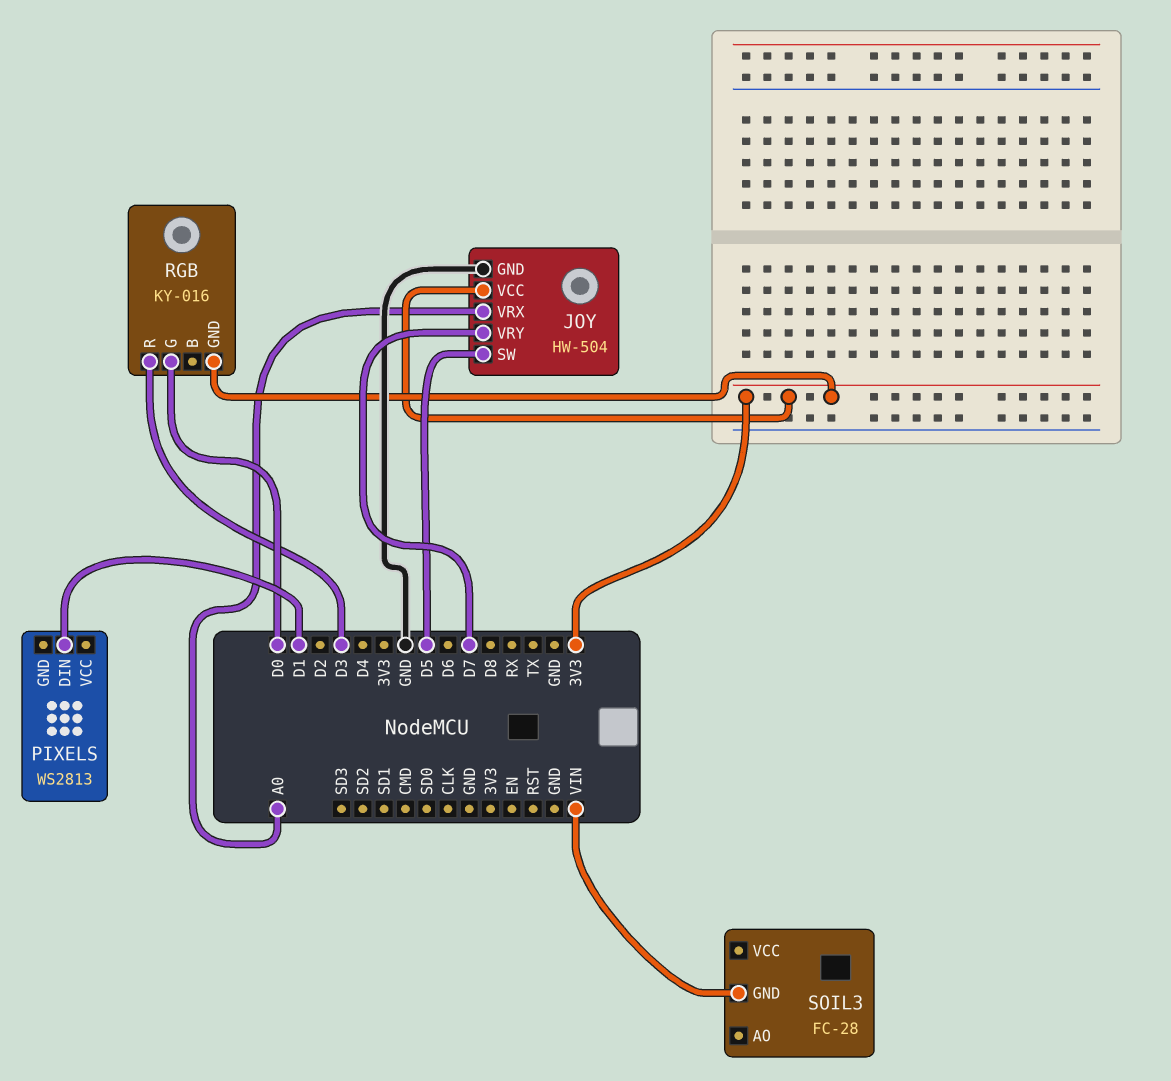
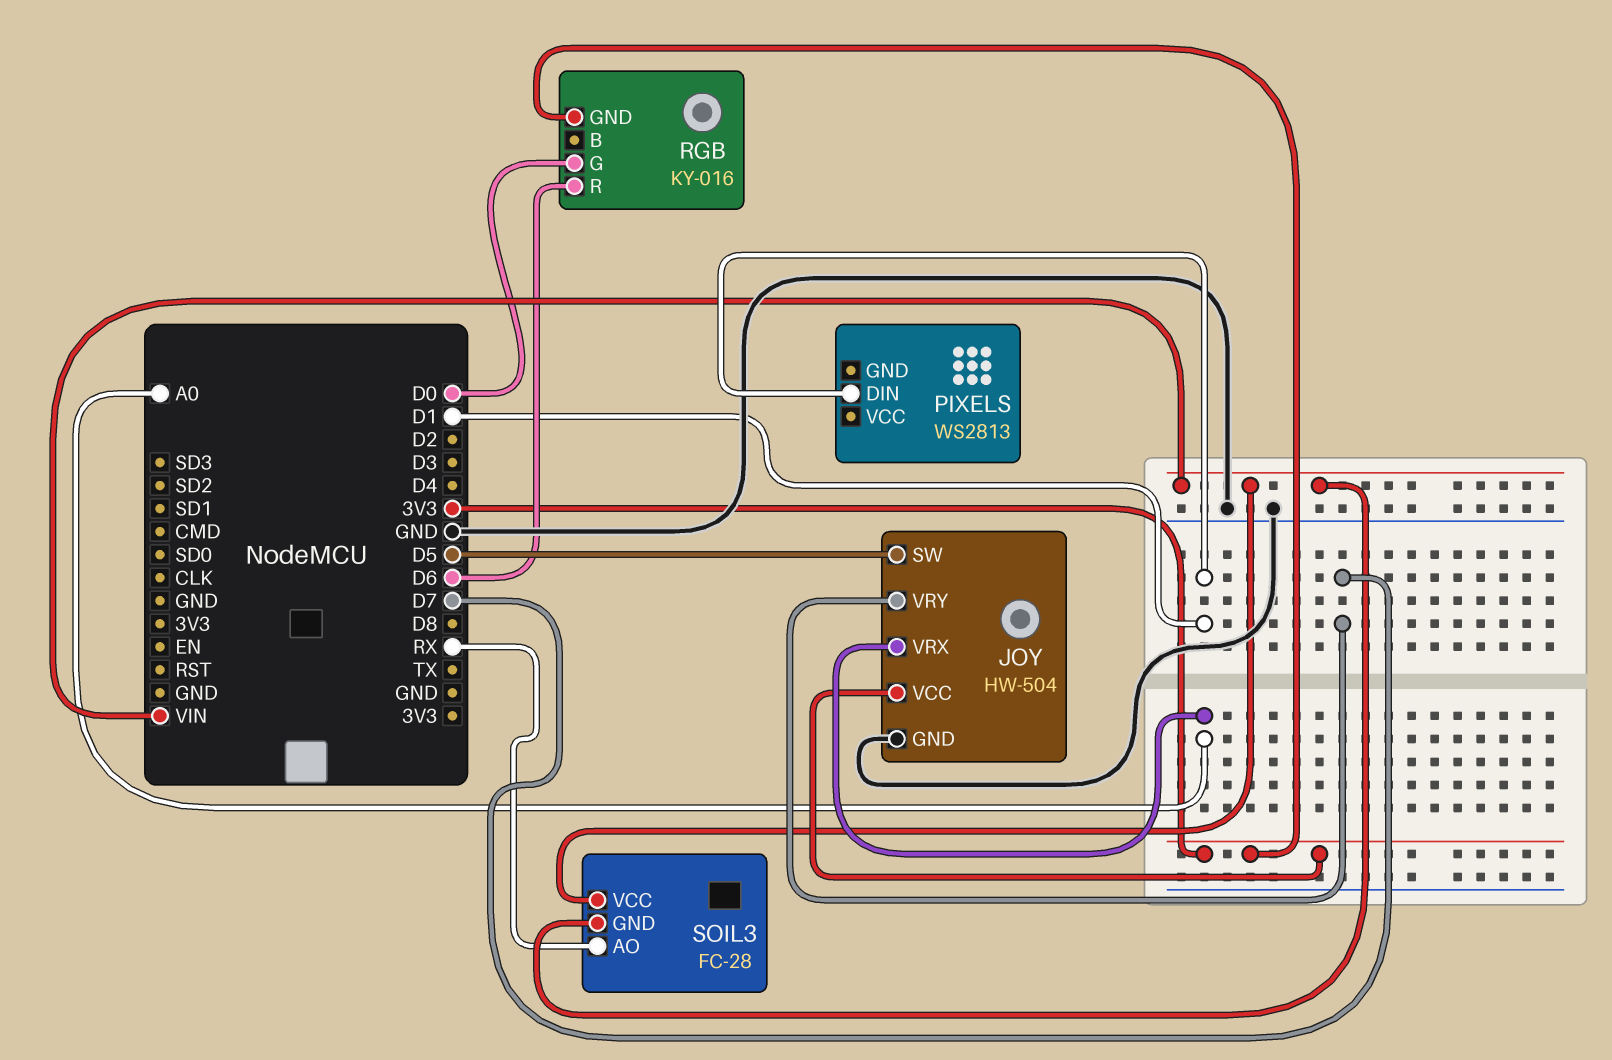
RGB pin R: D3 -> D6
SOIL3 pin AO: none -> RX
SOIL3 pin VCC: none -> VIN

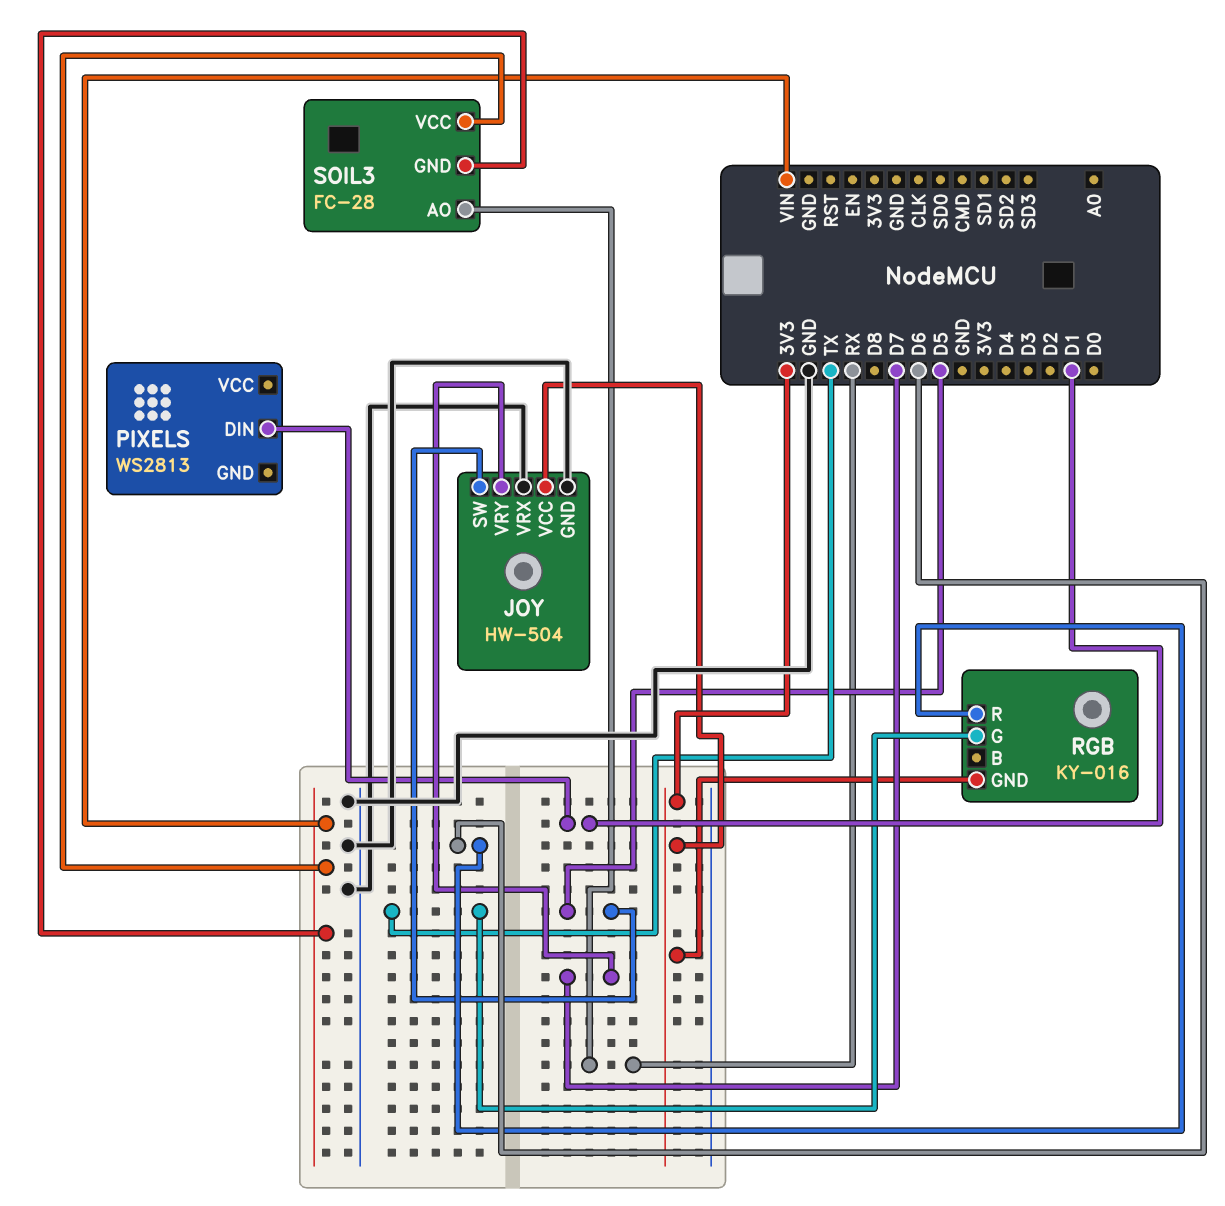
JOY pin VRX: A0 -> GND
RGB pin G: D0 -> TX

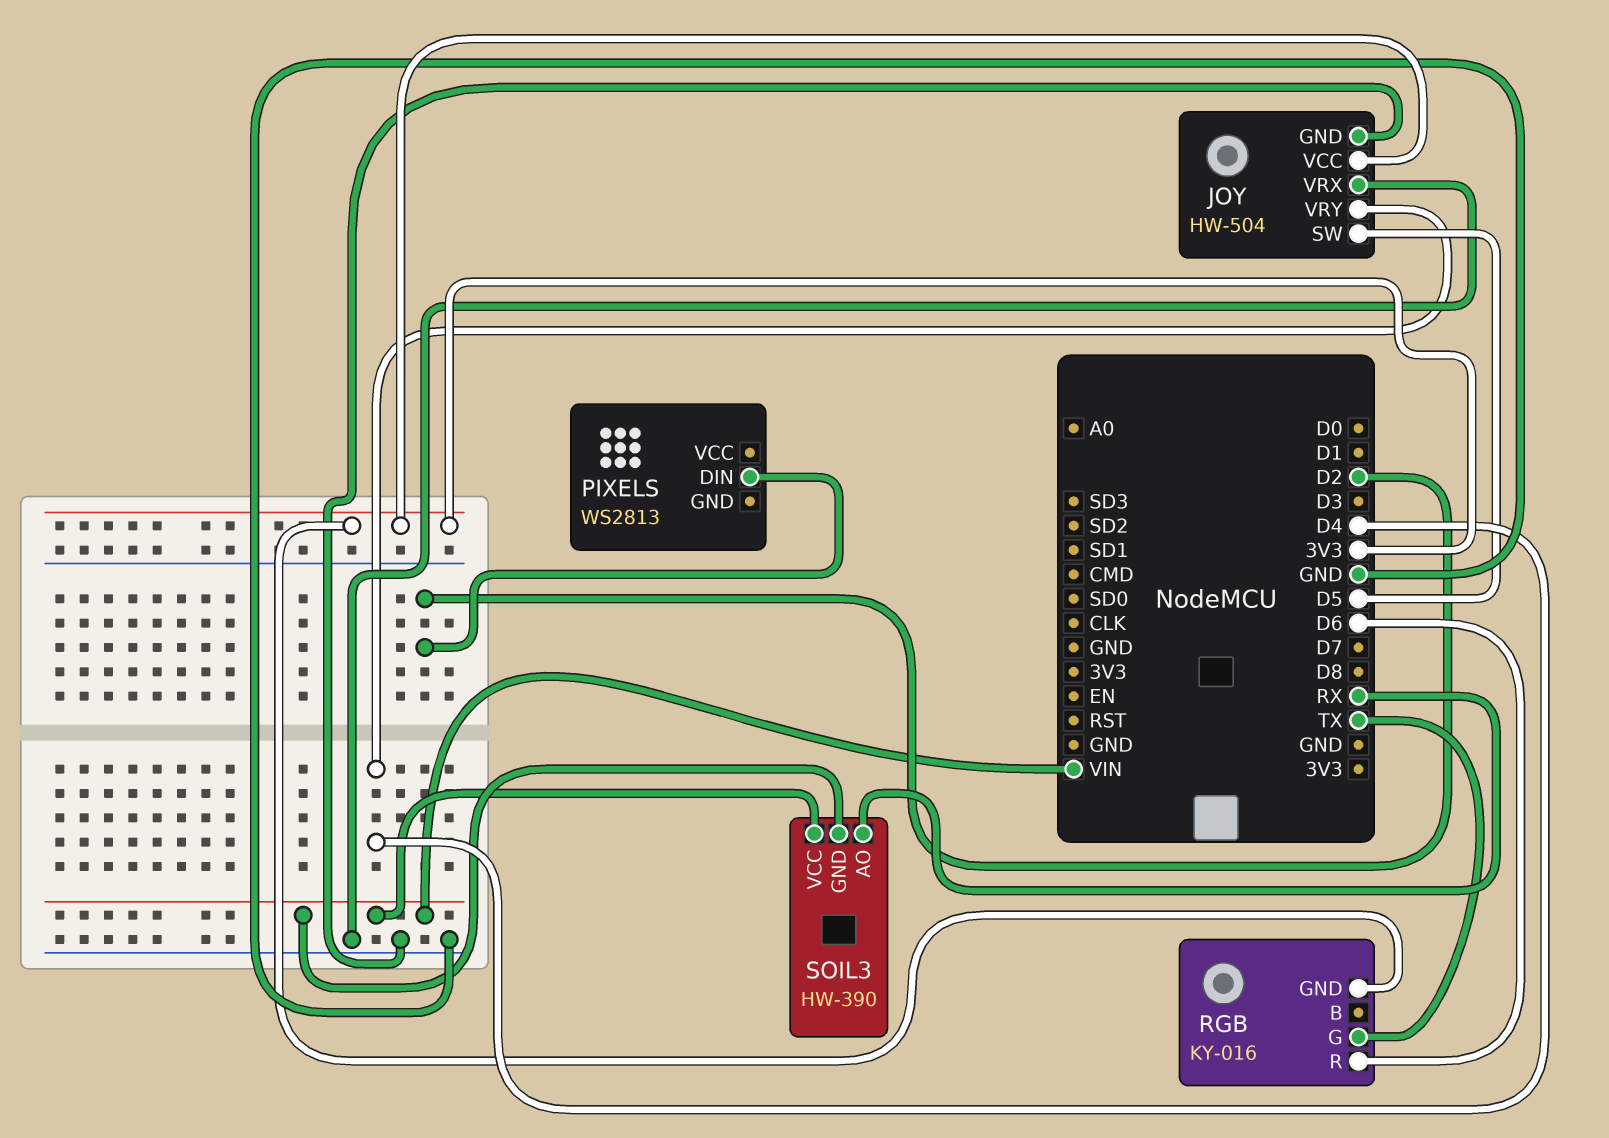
JOY pin VRY: D7 -> D4
PIXELS pin DIN: D1 -> D2
SOIL3: FC-28 -> HW-390

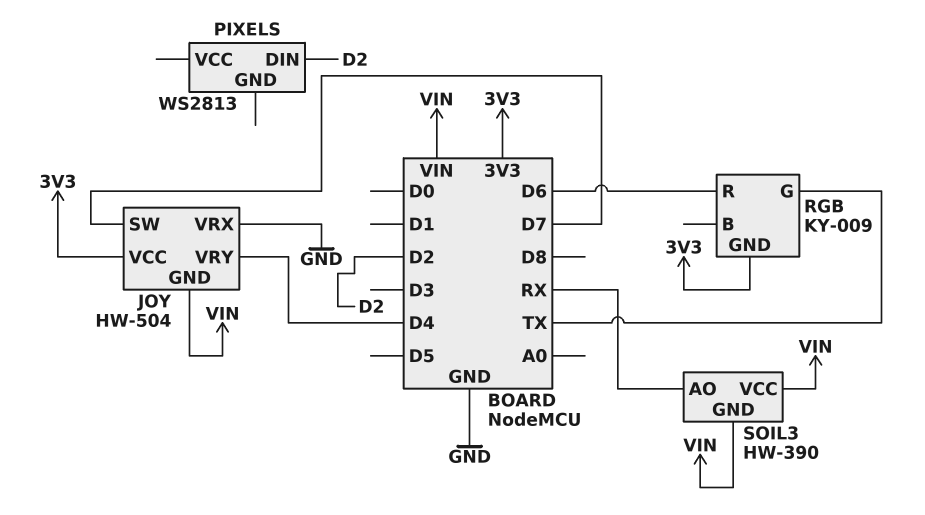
JOY pin GND: GND -> VIN
JOY pin SW: D5 -> D7
RGB: KY-016 -> KY-009

